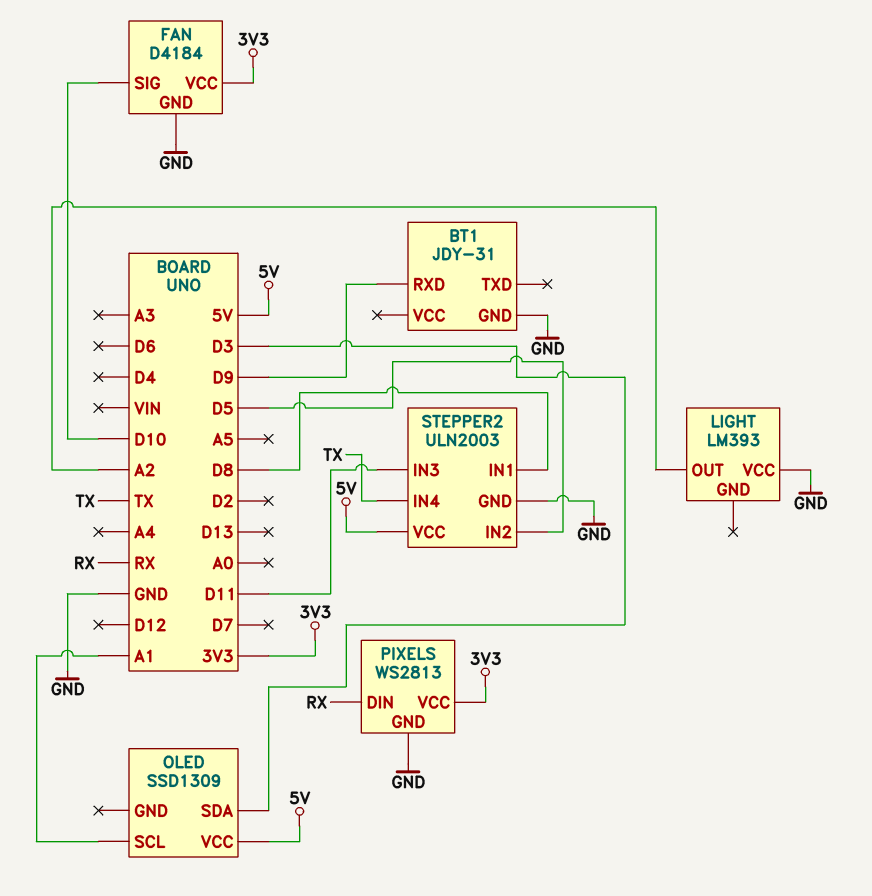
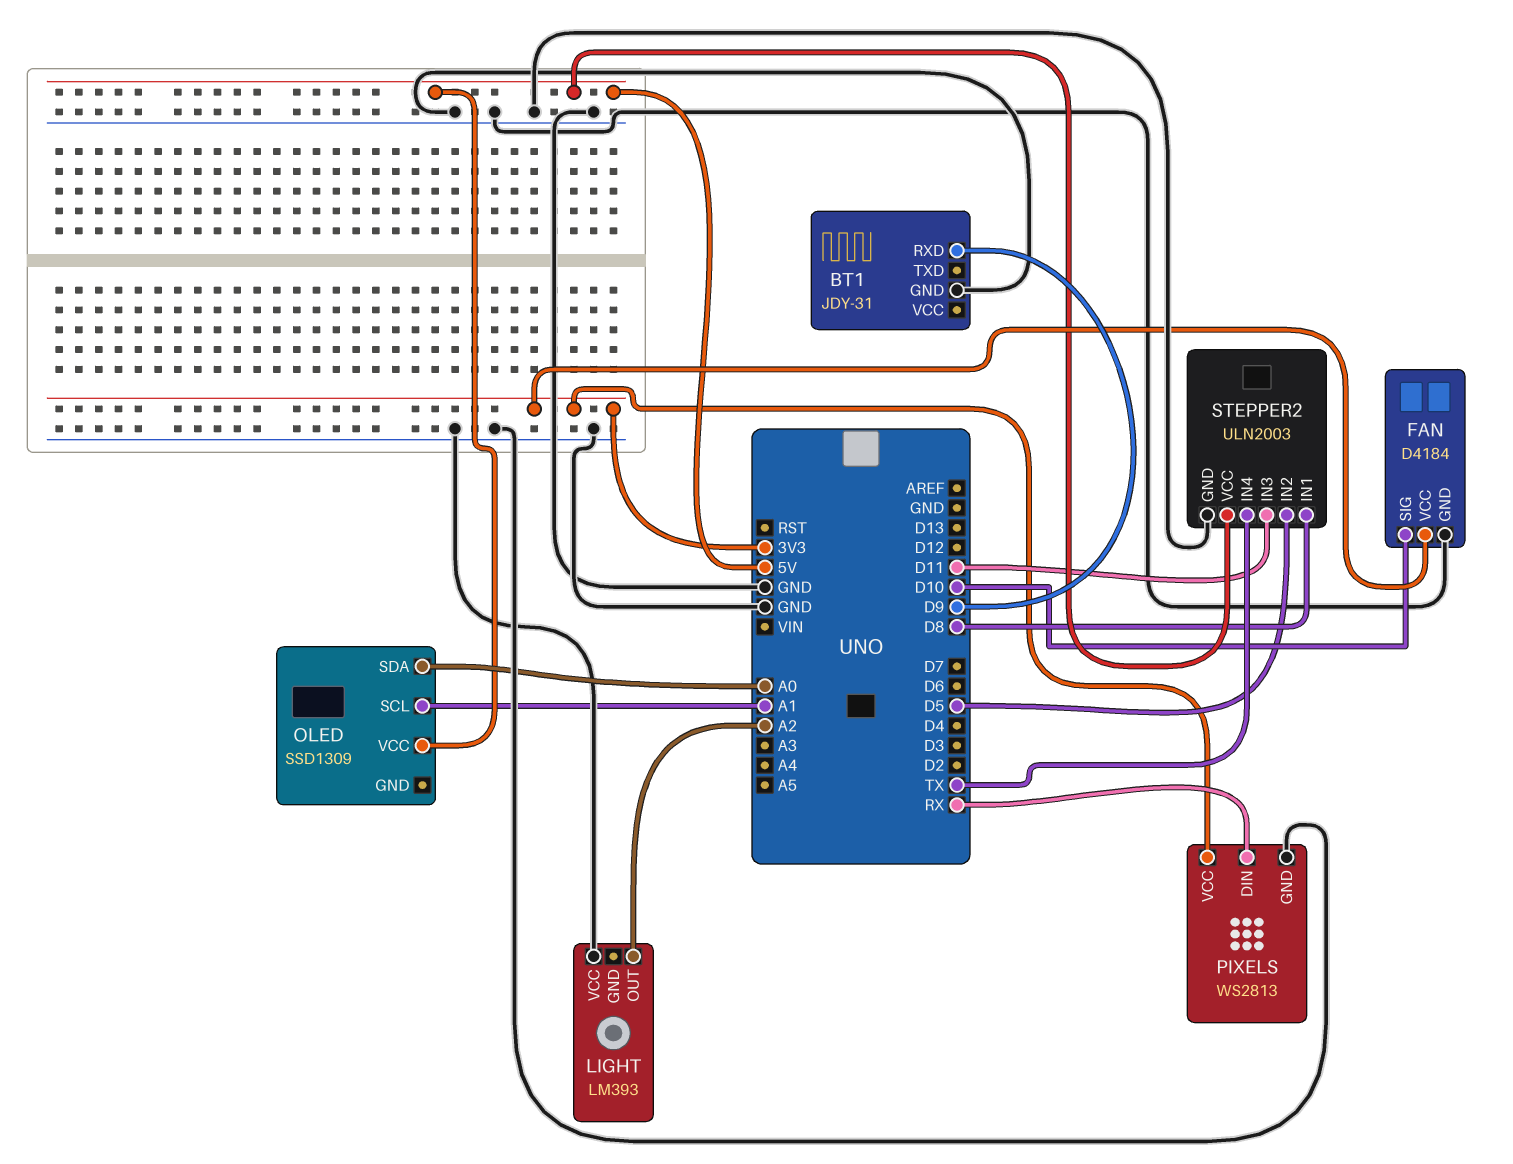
OLED pin SDA: D3 -> A0

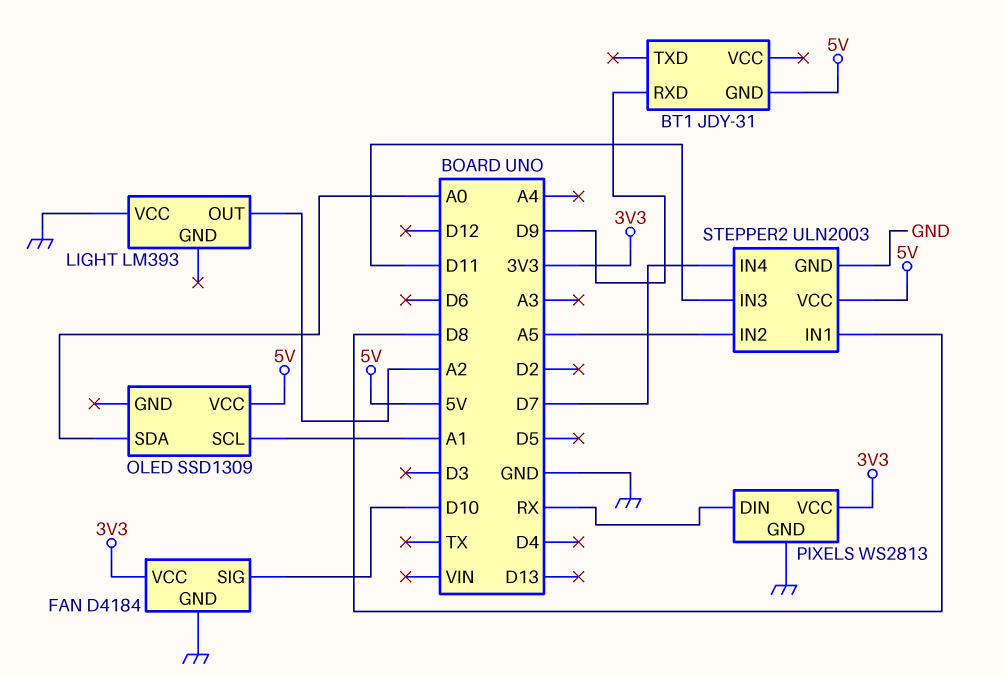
BT1 pin GND: GND -> 5V
STEPPER2 pin IN2: D5 -> A5
STEPPER2 pin IN4: TX -> D7

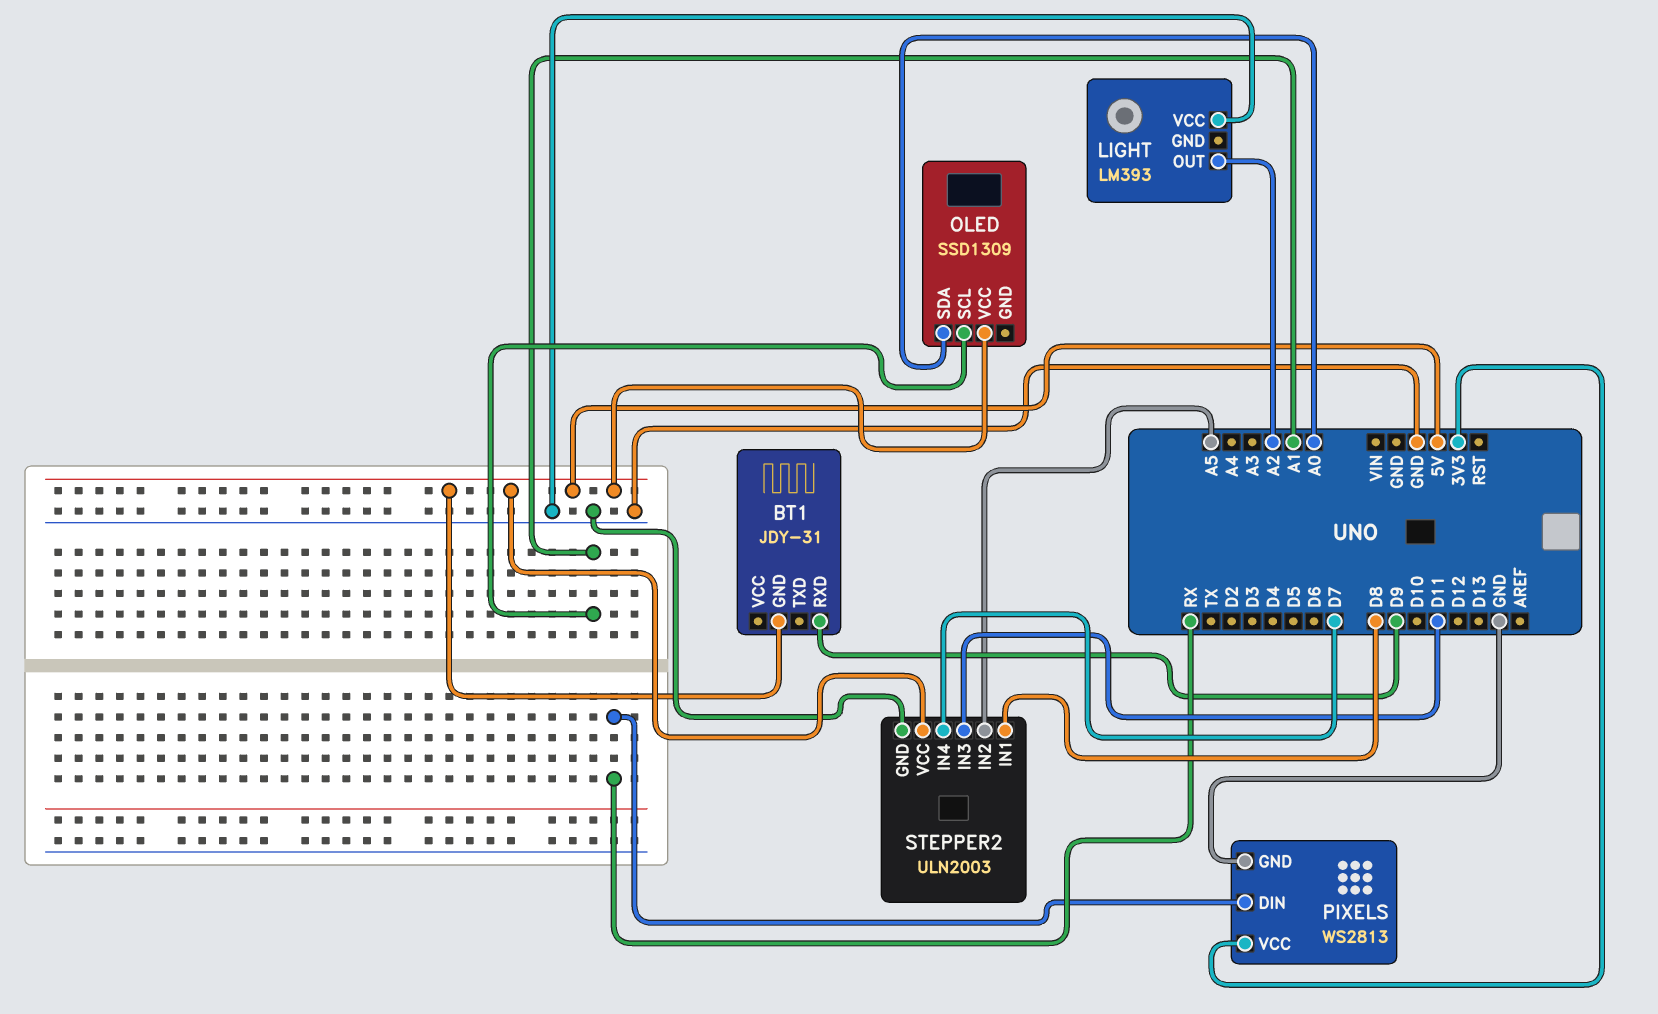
FAN: D4184 -> none
FAN pin GND: GND -> none
FAN pin SIG: D10 -> none
FAN pin VCC: 3V3 -> none

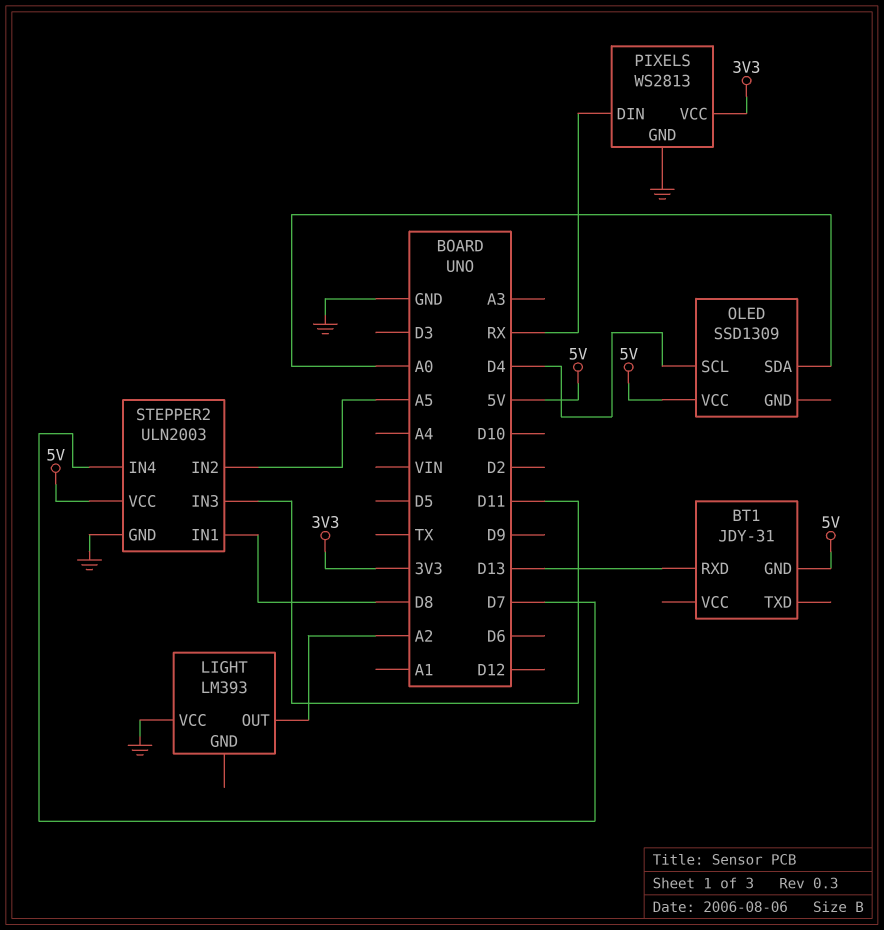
BT1 pin RXD: D9 -> D13
OLED pin SCL: A1 -> D4

